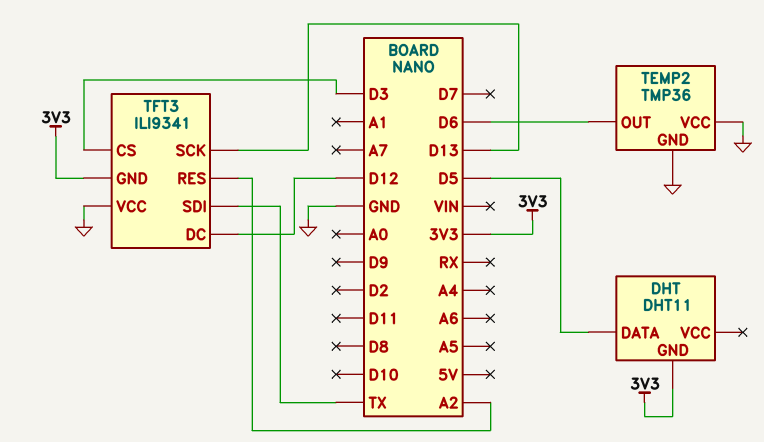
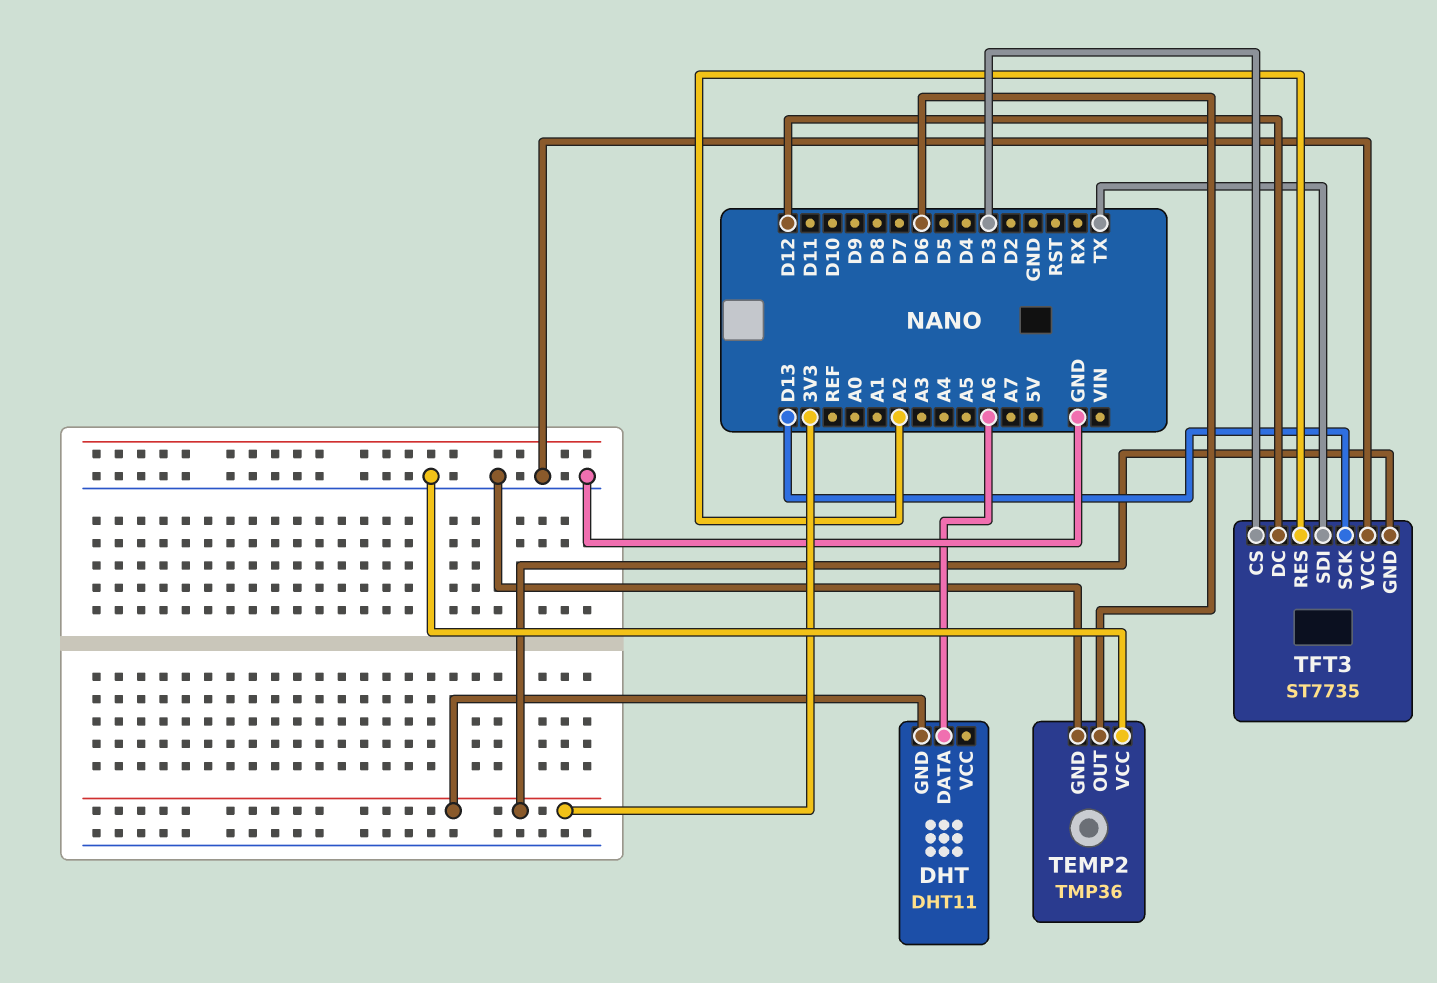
DHT pin DATA: D5 -> A6
TFT3: ILI9341 -> ST7735

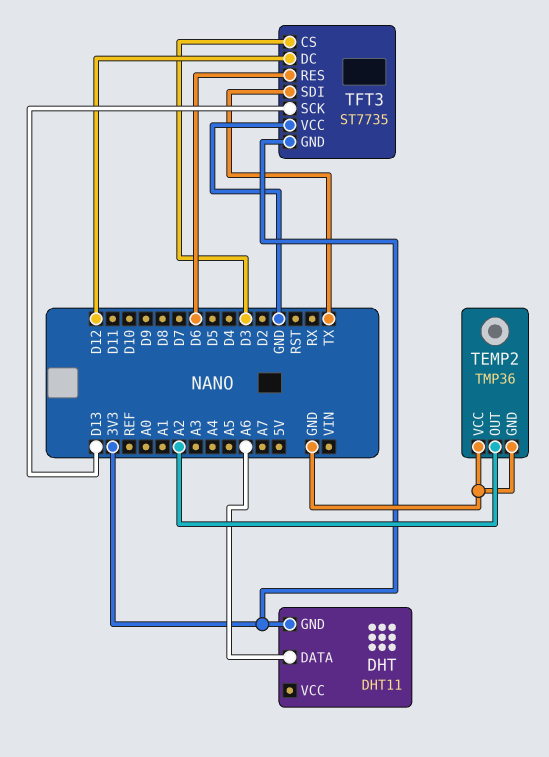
TEMP2 pin OUT: D6 -> A2
TFT3 pin RES: A2 -> D6

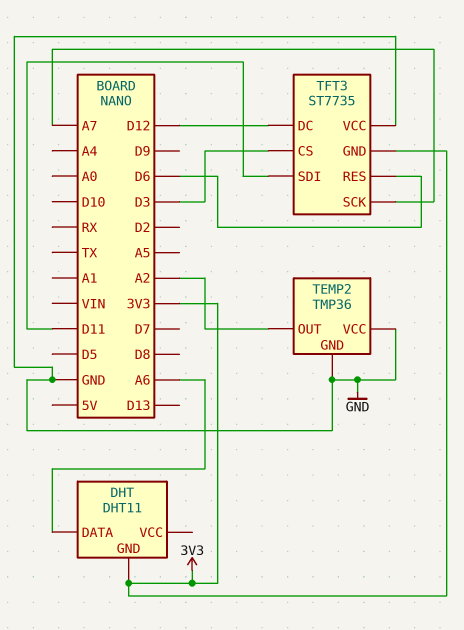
TFT3 pin SCK: D13 -> A7
TFT3 pin SDI: TX -> D11

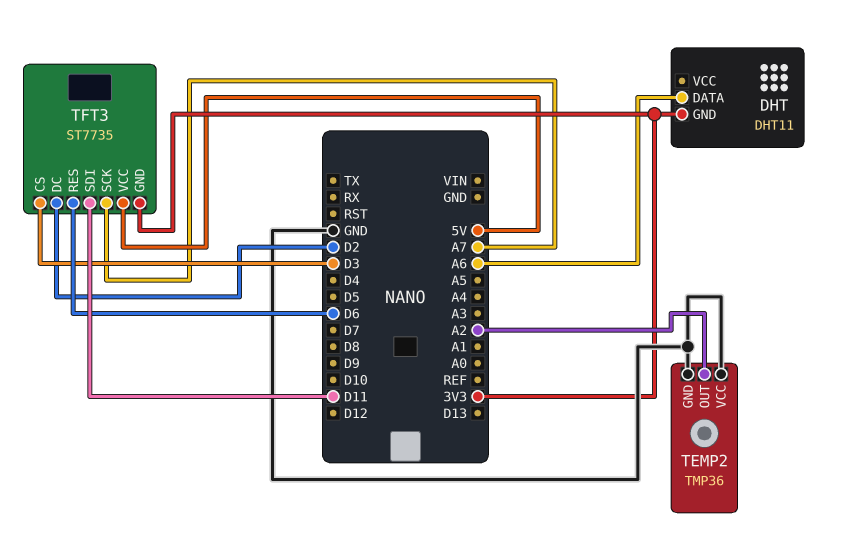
TFT3 pin DC: D12 -> D2
TFT3 pin VCC: GND -> 5V

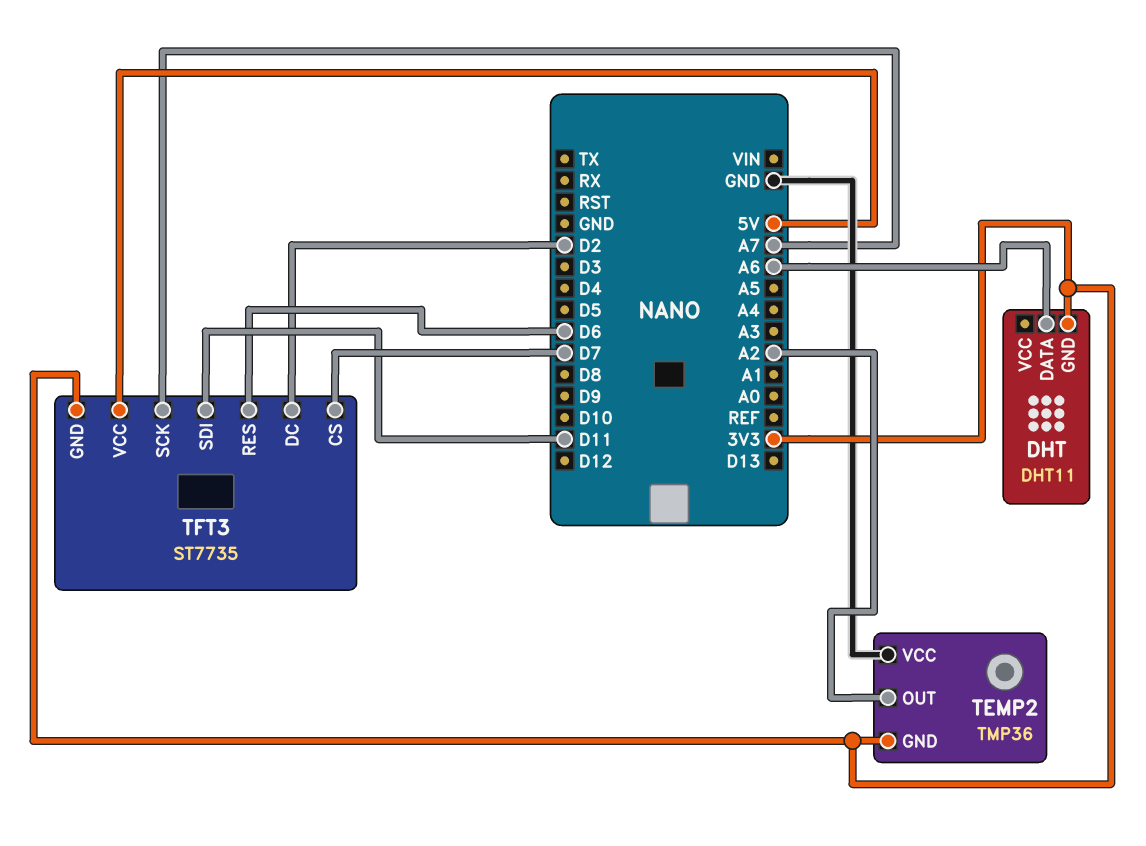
TEMP2 pin GND: GND -> 3V3
TFT3 pin CS: D3 -> D7

